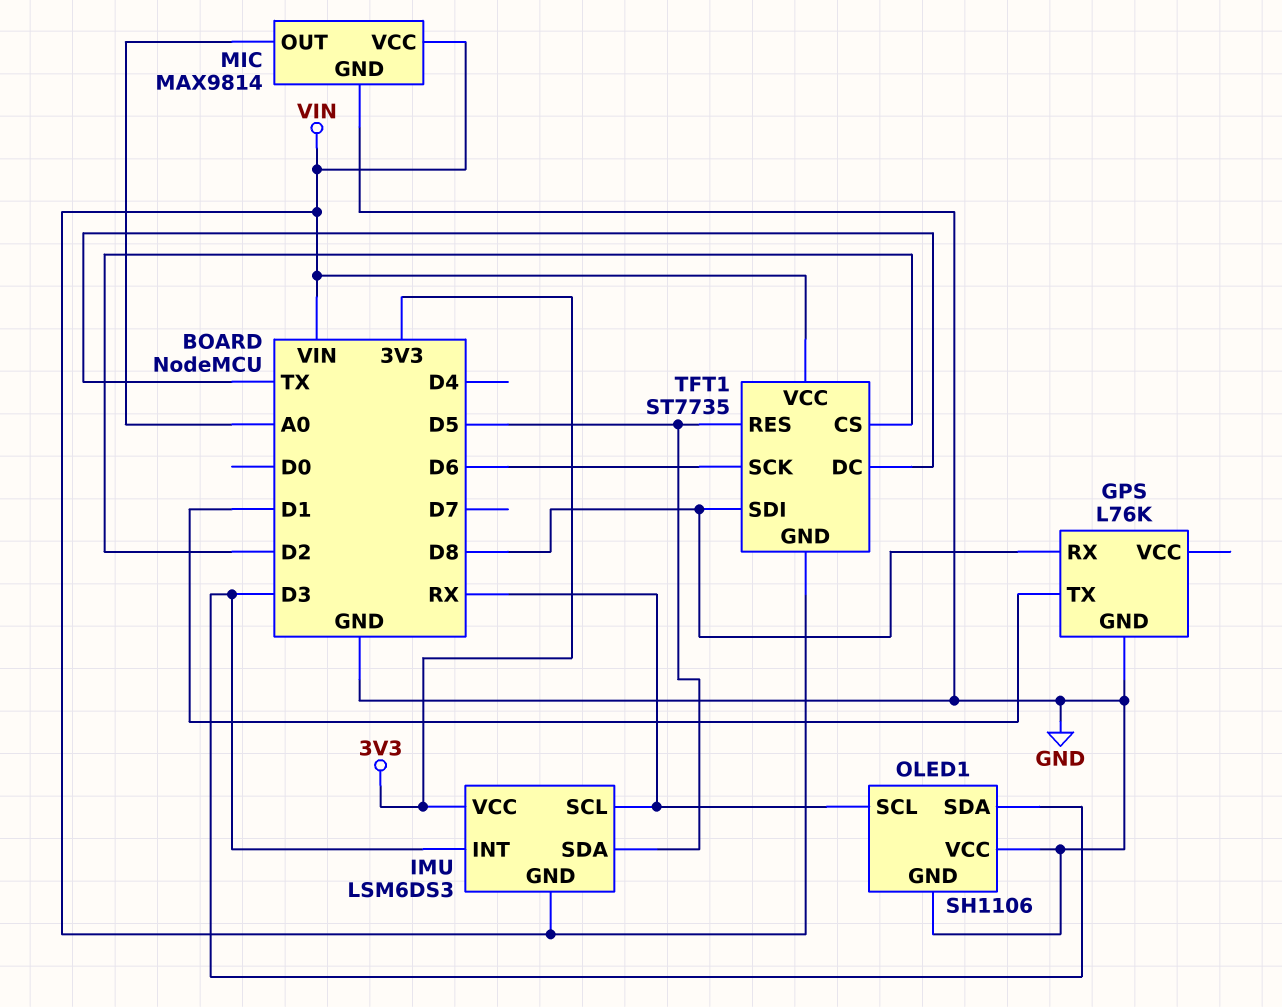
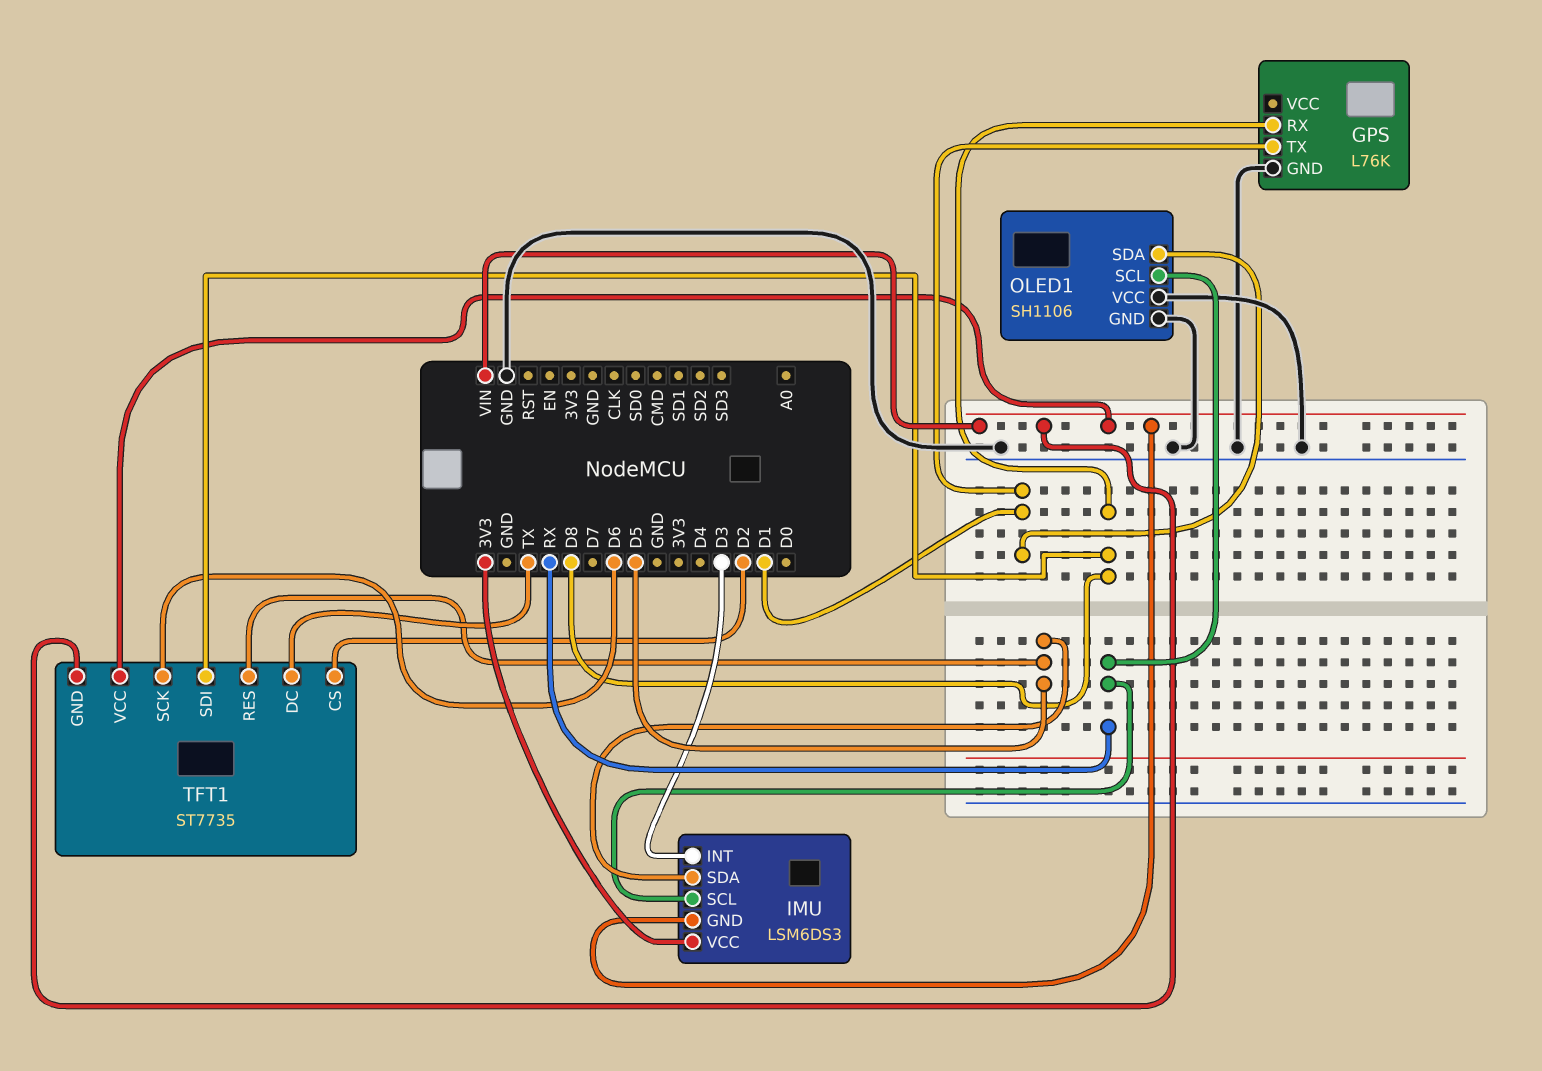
MIC: MAX9814 -> none
MIC pin GND: GND -> none
MIC pin OUT: A0 -> none
MIC pin VCC: VIN -> none
OLED1 pin SDA: D3 -> D1

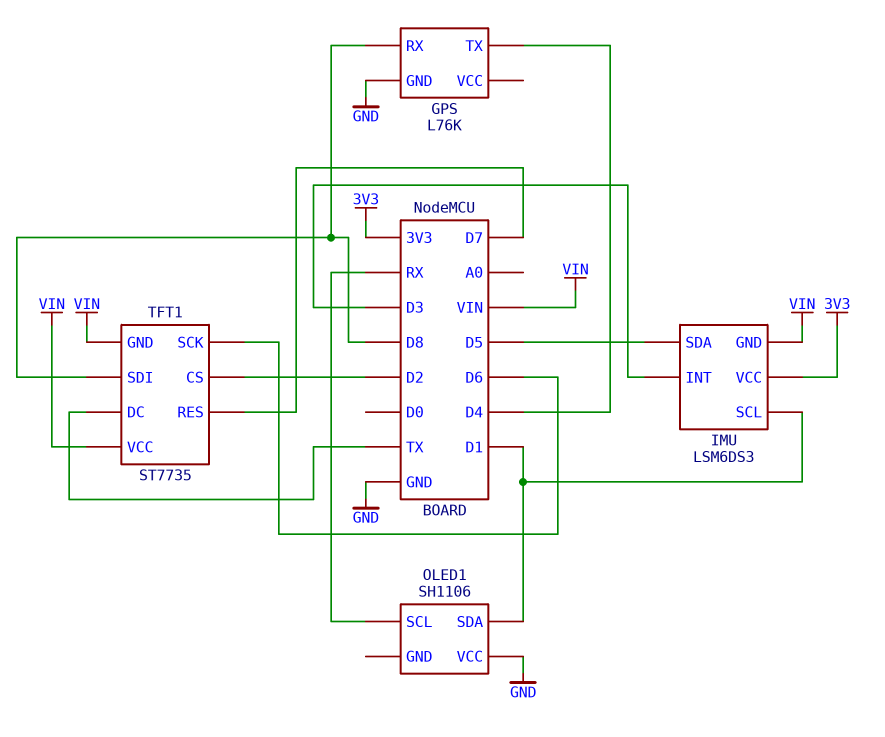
GPS pin TX: D1 -> D4
IMU pin SCL: RX -> D1
OLED1 pin GND: GND -> none
TFT1 pin RES: D5 -> D7

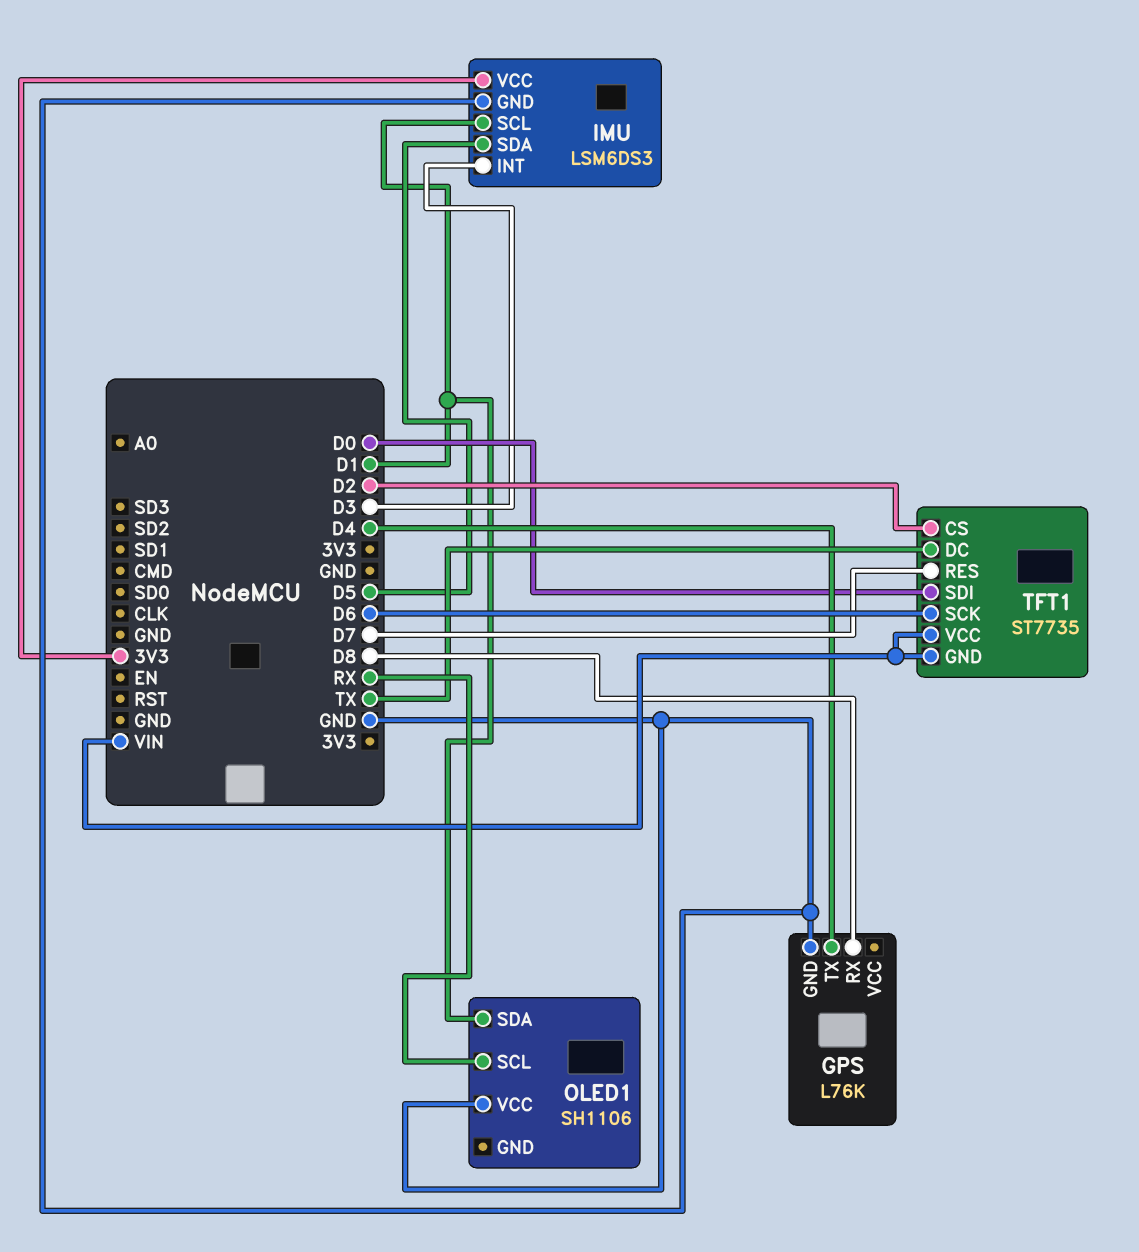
IMU pin GND: VIN -> GND
TFT1 pin SDI: D8 -> D0

